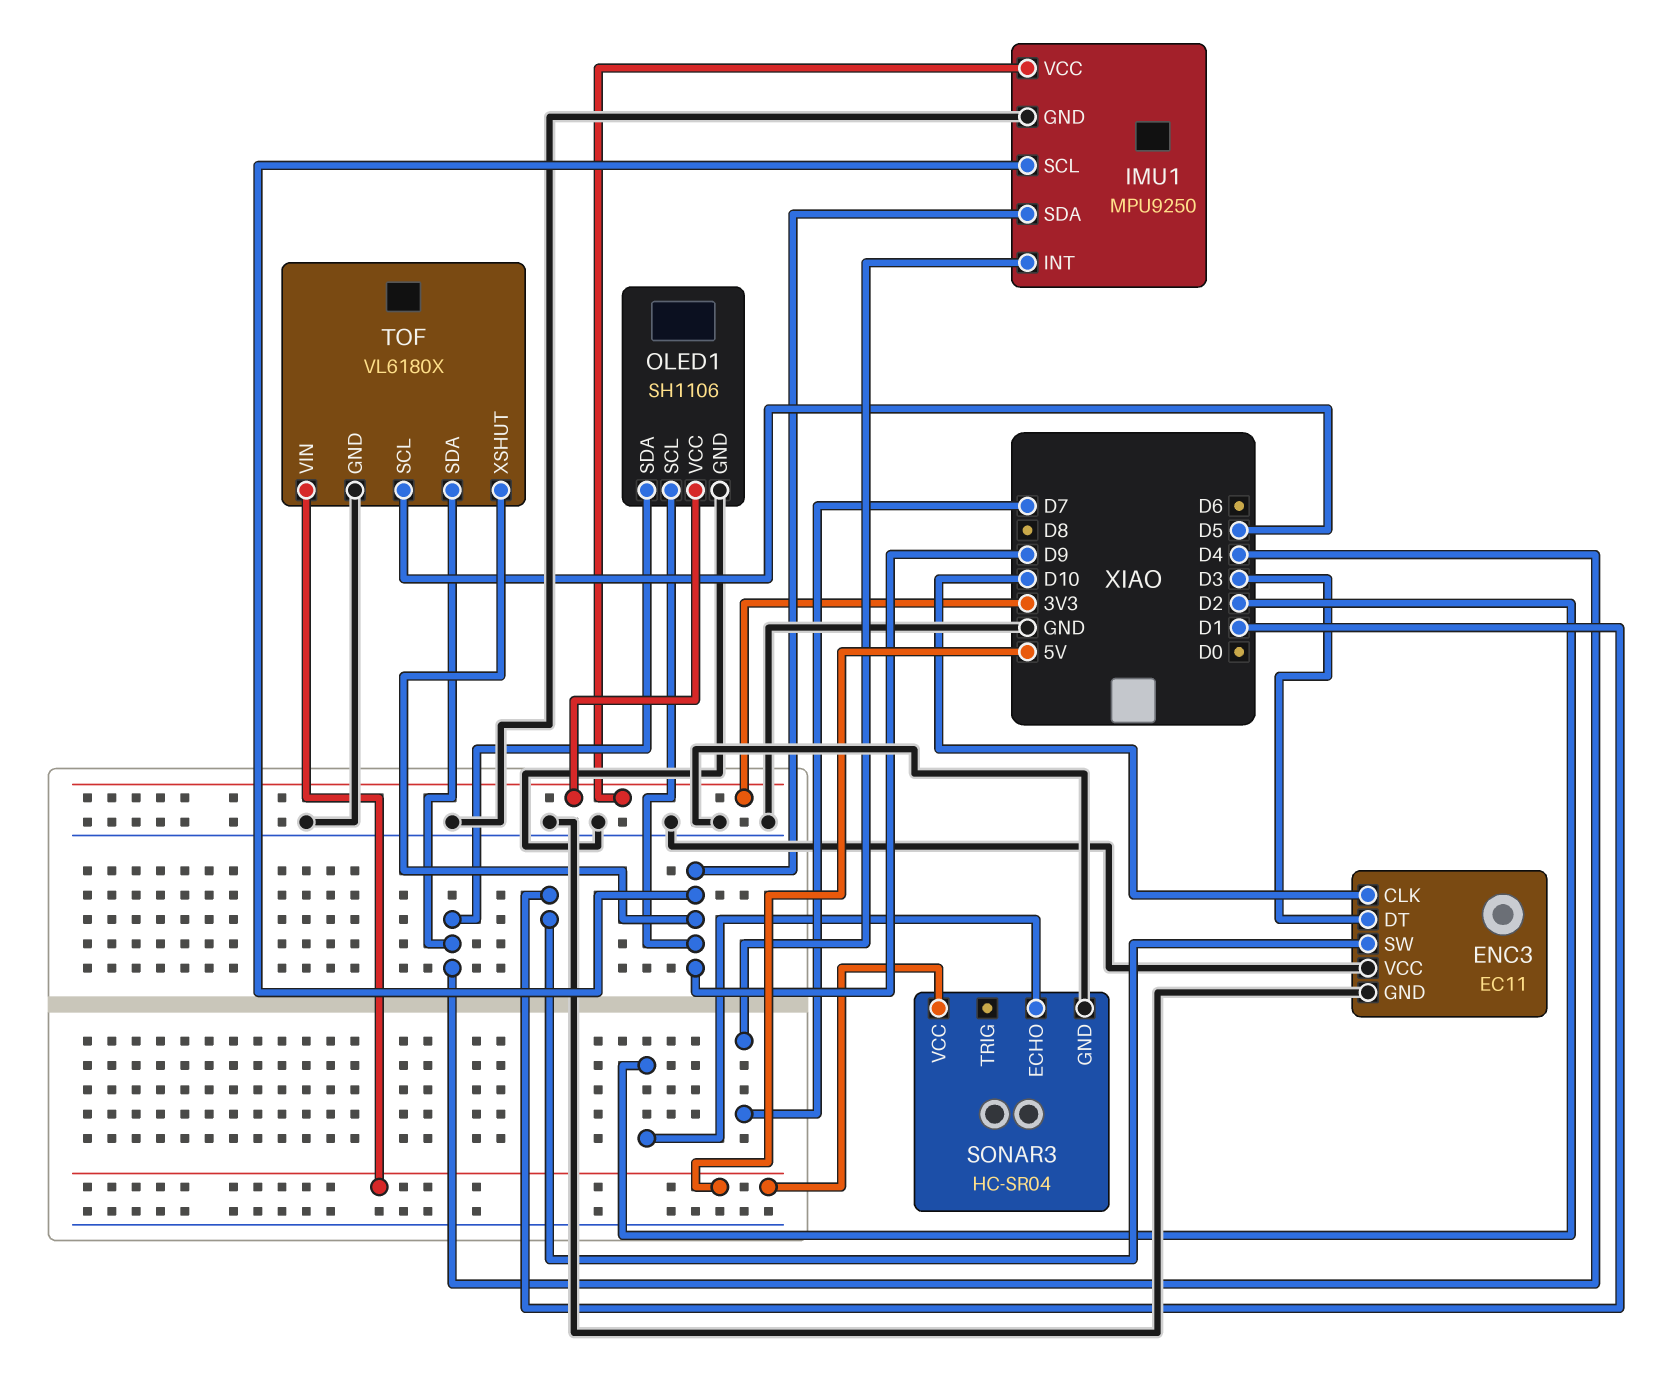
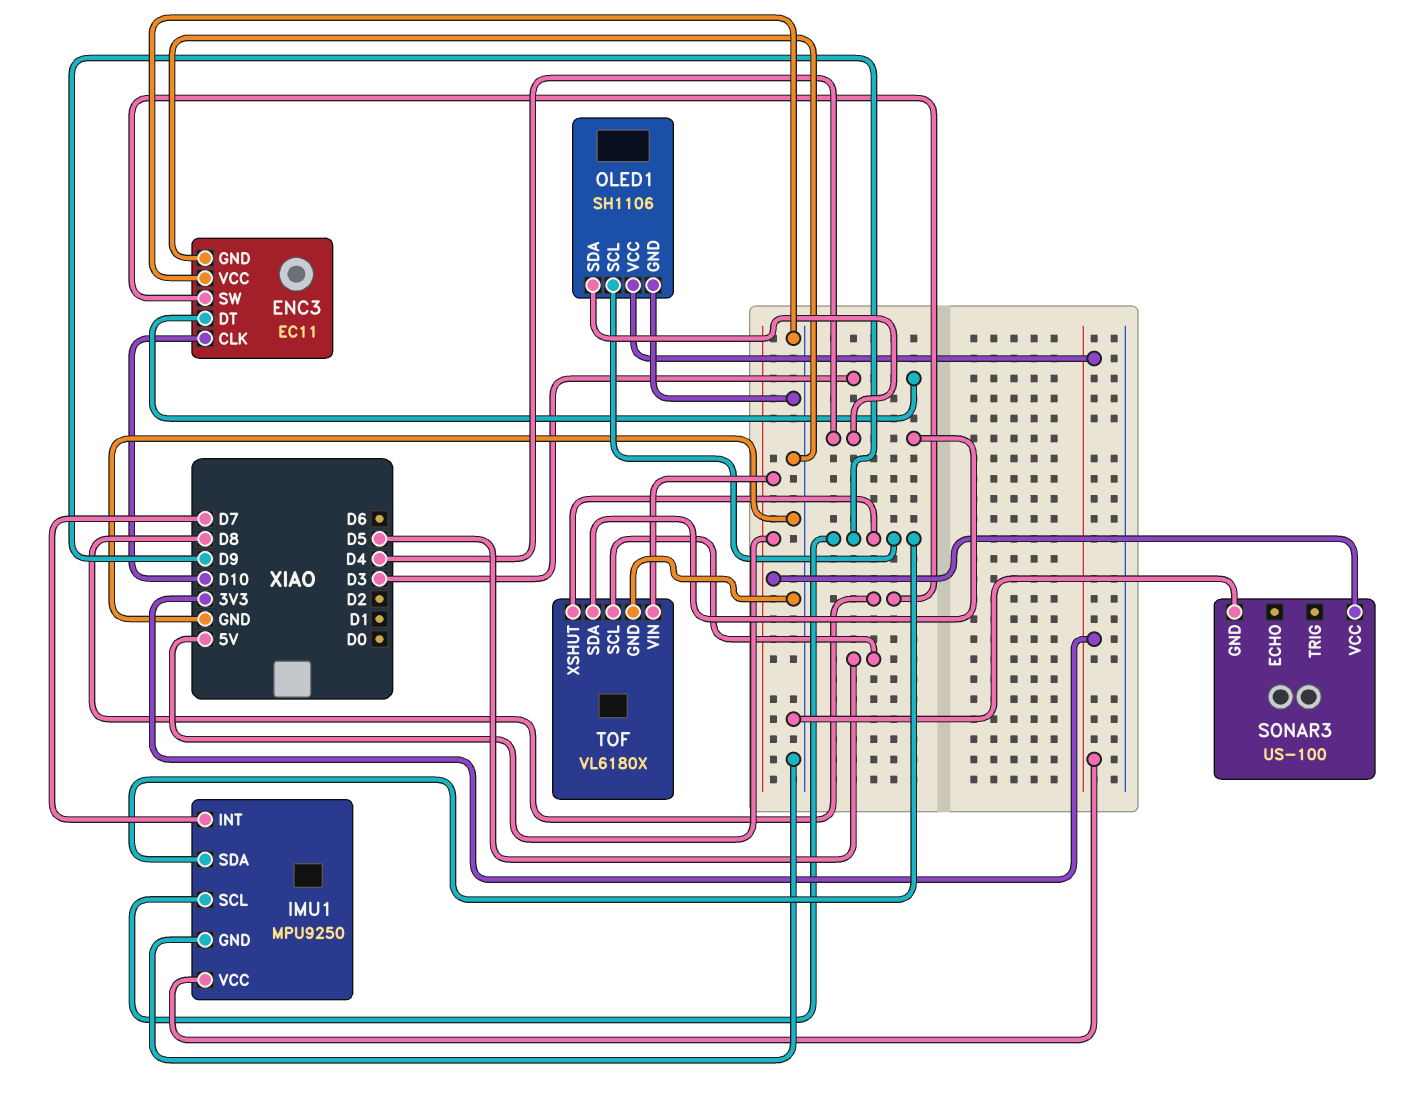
ENC3 pin SW: D1 -> D8
SONAR3: HC-SR04 -> US-100
SONAR3 pin ECHO: D2 -> none

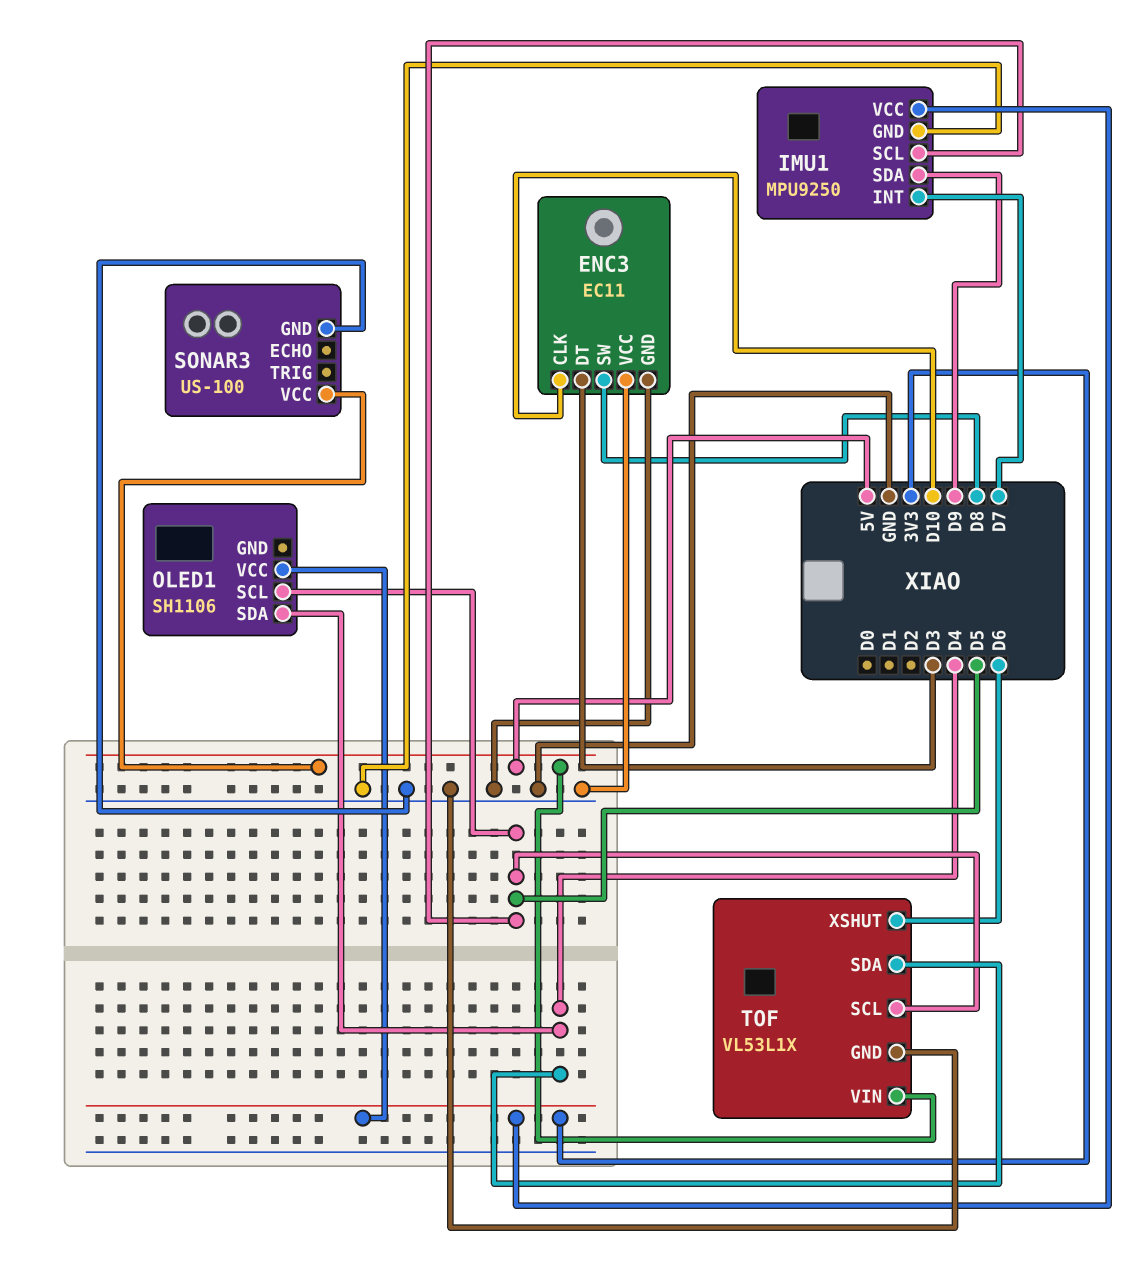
IMU1 pin SCL: D9 -> D5
OLED1 pin GND: GND -> none
OLED1 pin SCL: D9 -> D5
TOF: VL6180X -> VL53L1X
TOF pin XSHUT: D9 -> D6

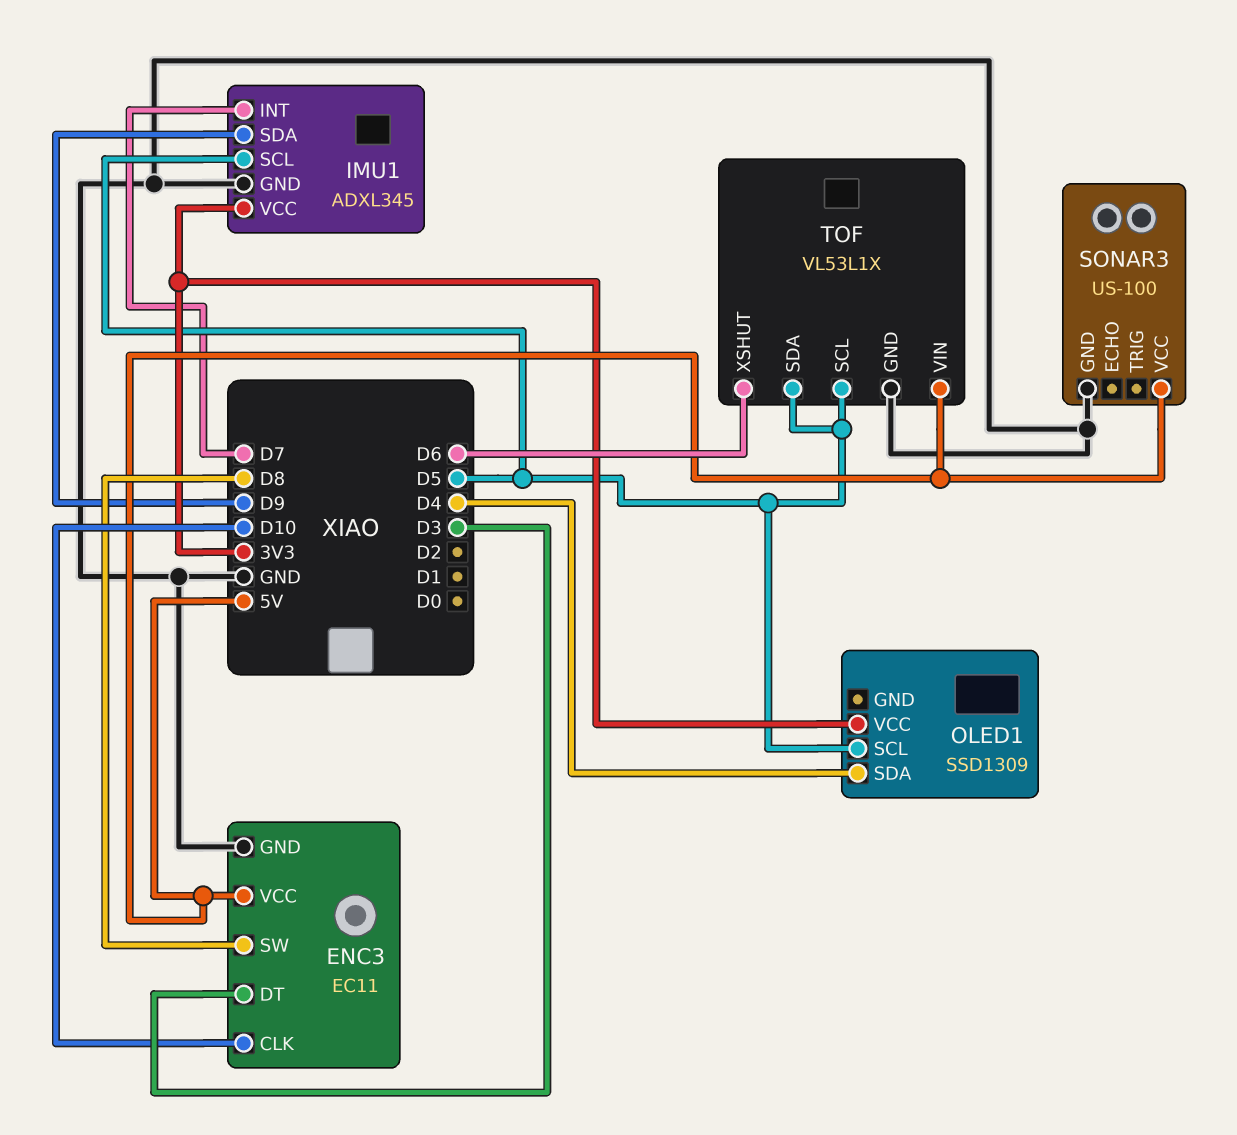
ENC3 pin VCC: GND -> 5V
IMU1: MPU9250 -> ADXL345
OLED1: SH1106 -> SSD1309
TOF pin SDA: D4 -> D5

